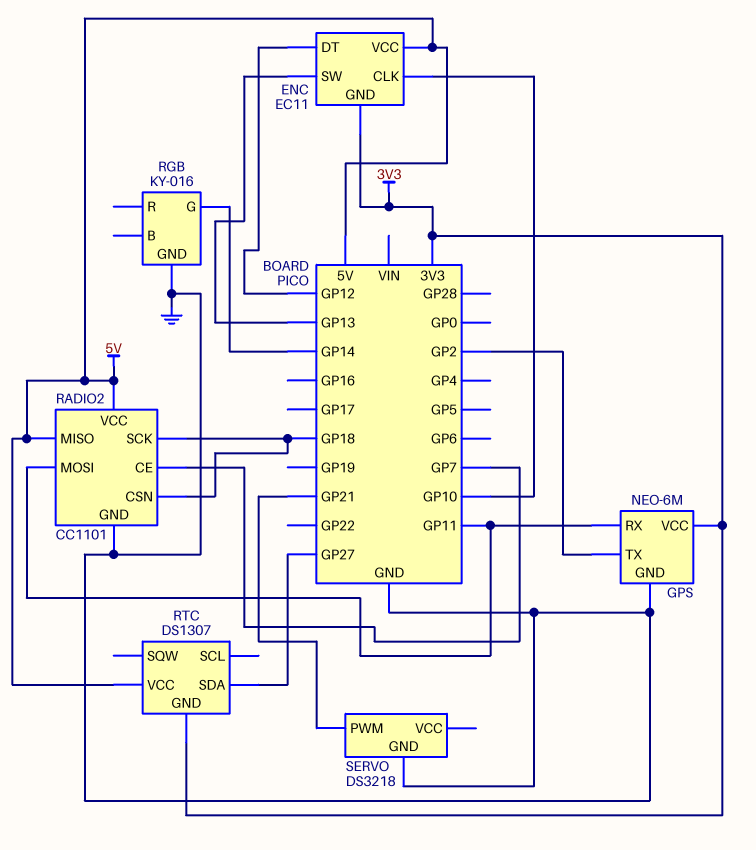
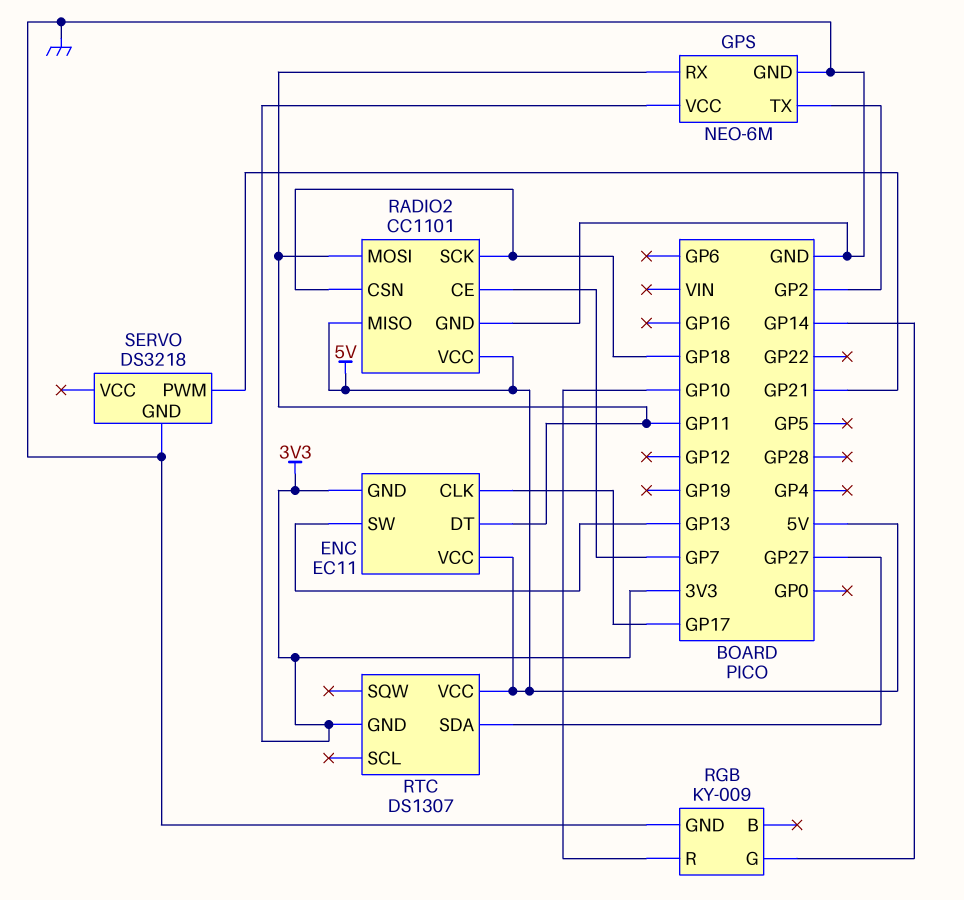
ENC pin CLK: GP10 -> GP17
ENC pin DT: GP12 -> GP11
RGB: KY-016 -> KY-009
RGB pin R: none -> GP10

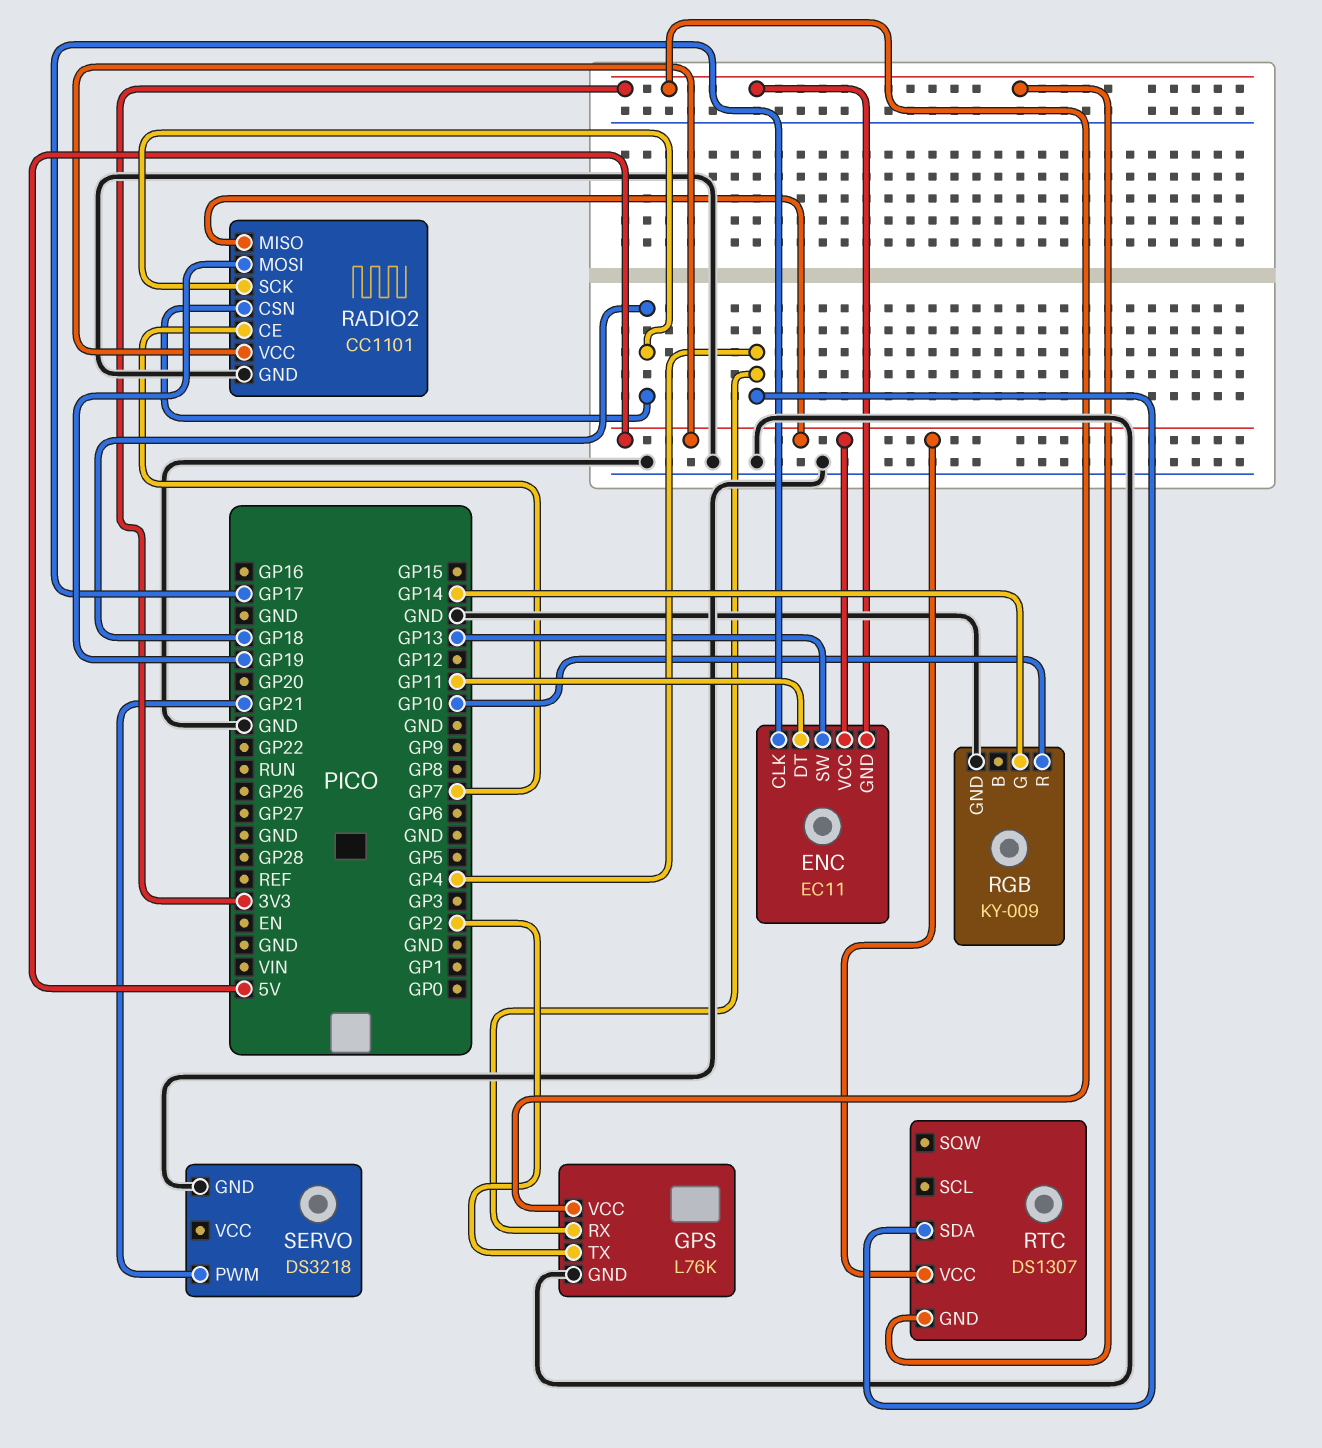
GPS: NEO-6M -> L76K
GPS pin RX: GP11 -> GP4
RADIO2 pin MOSI: GP11 -> GP19
RTC pin SDA: GP27 -> GP4

